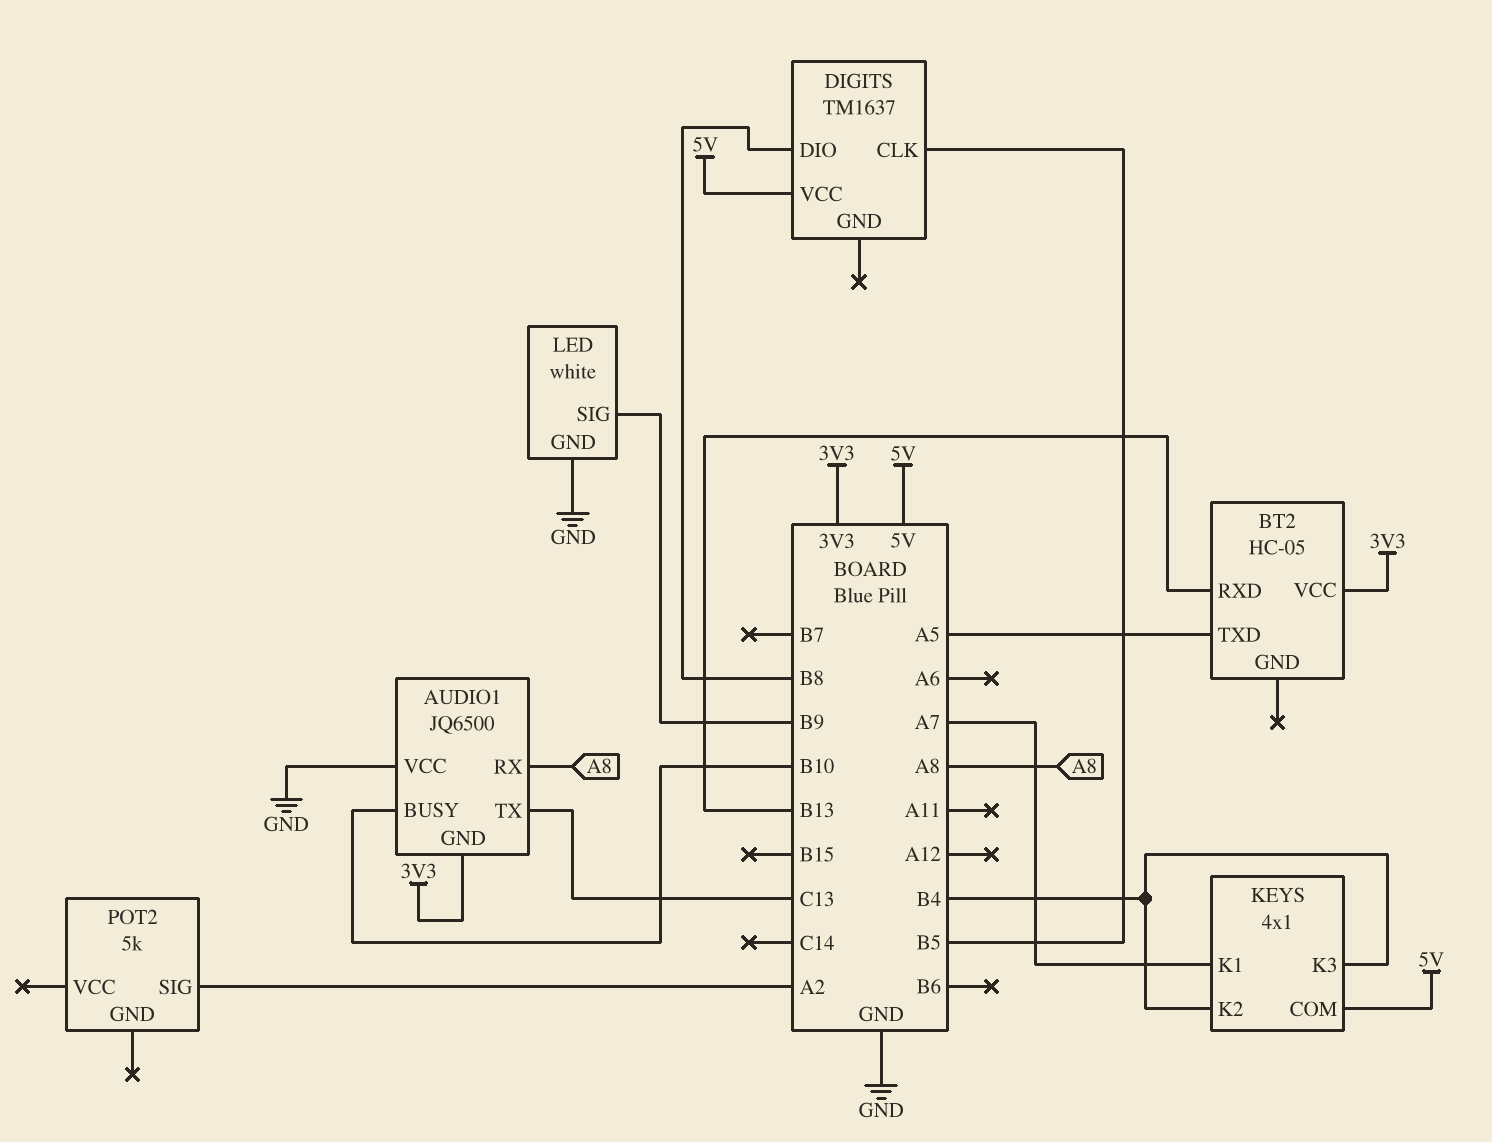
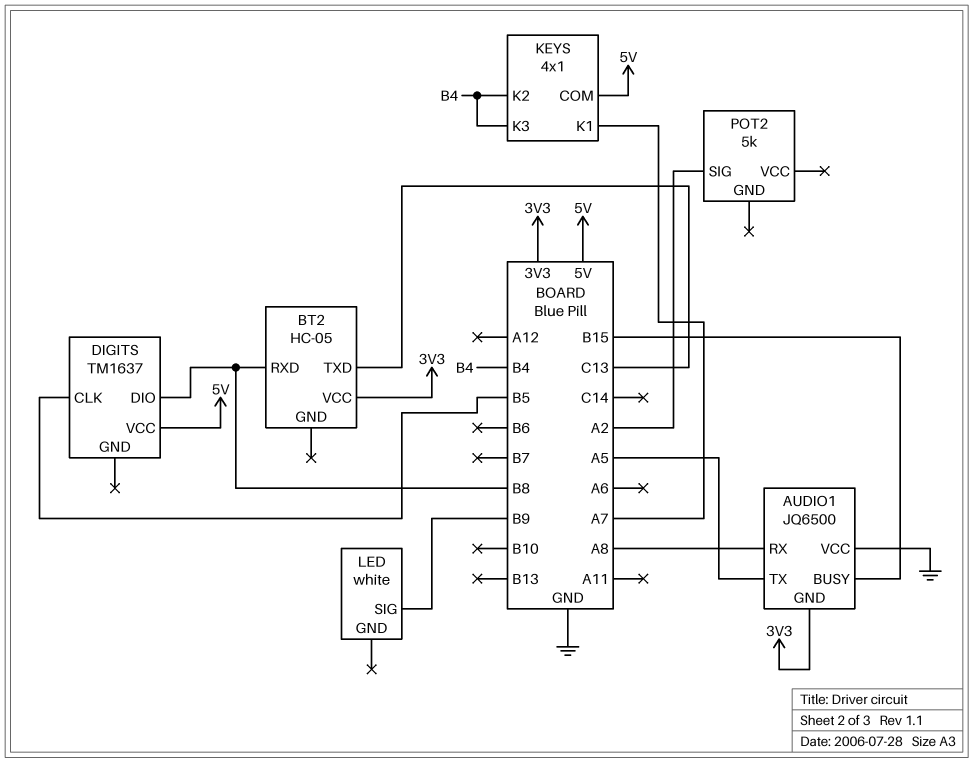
AUDIO1 pin BUSY: B10 -> B15
AUDIO1 pin TX: C13 -> A5
BT2 pin RXD: B13 -> B8
BT2 pin TXD: A5 -> C13
LED pin GND: GND -> none

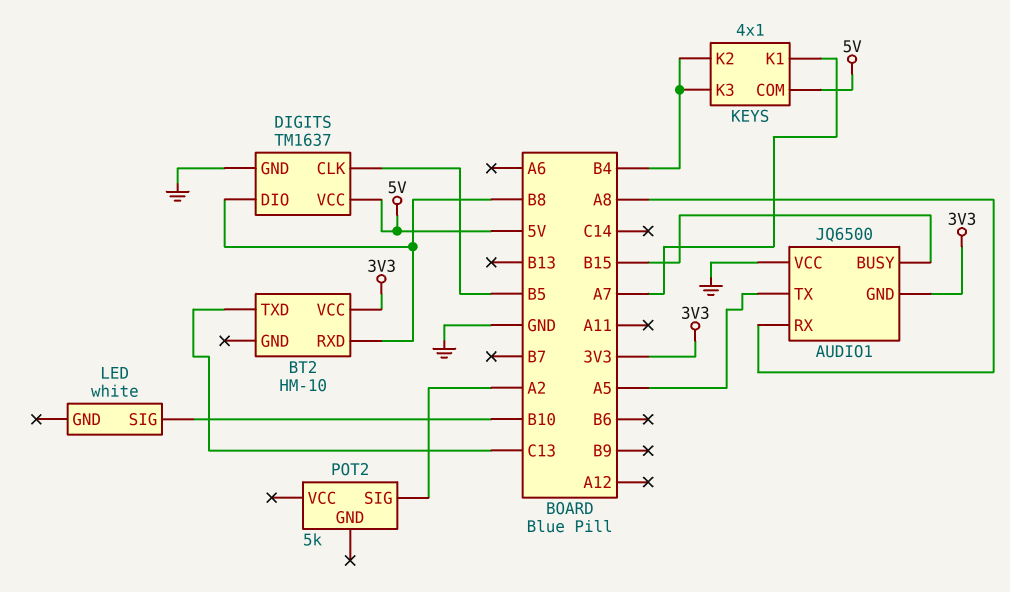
BT2: HC-05 -> HM-10
DIGITS pin GND: none -> GND
LED pin SIG: B9 -> B10

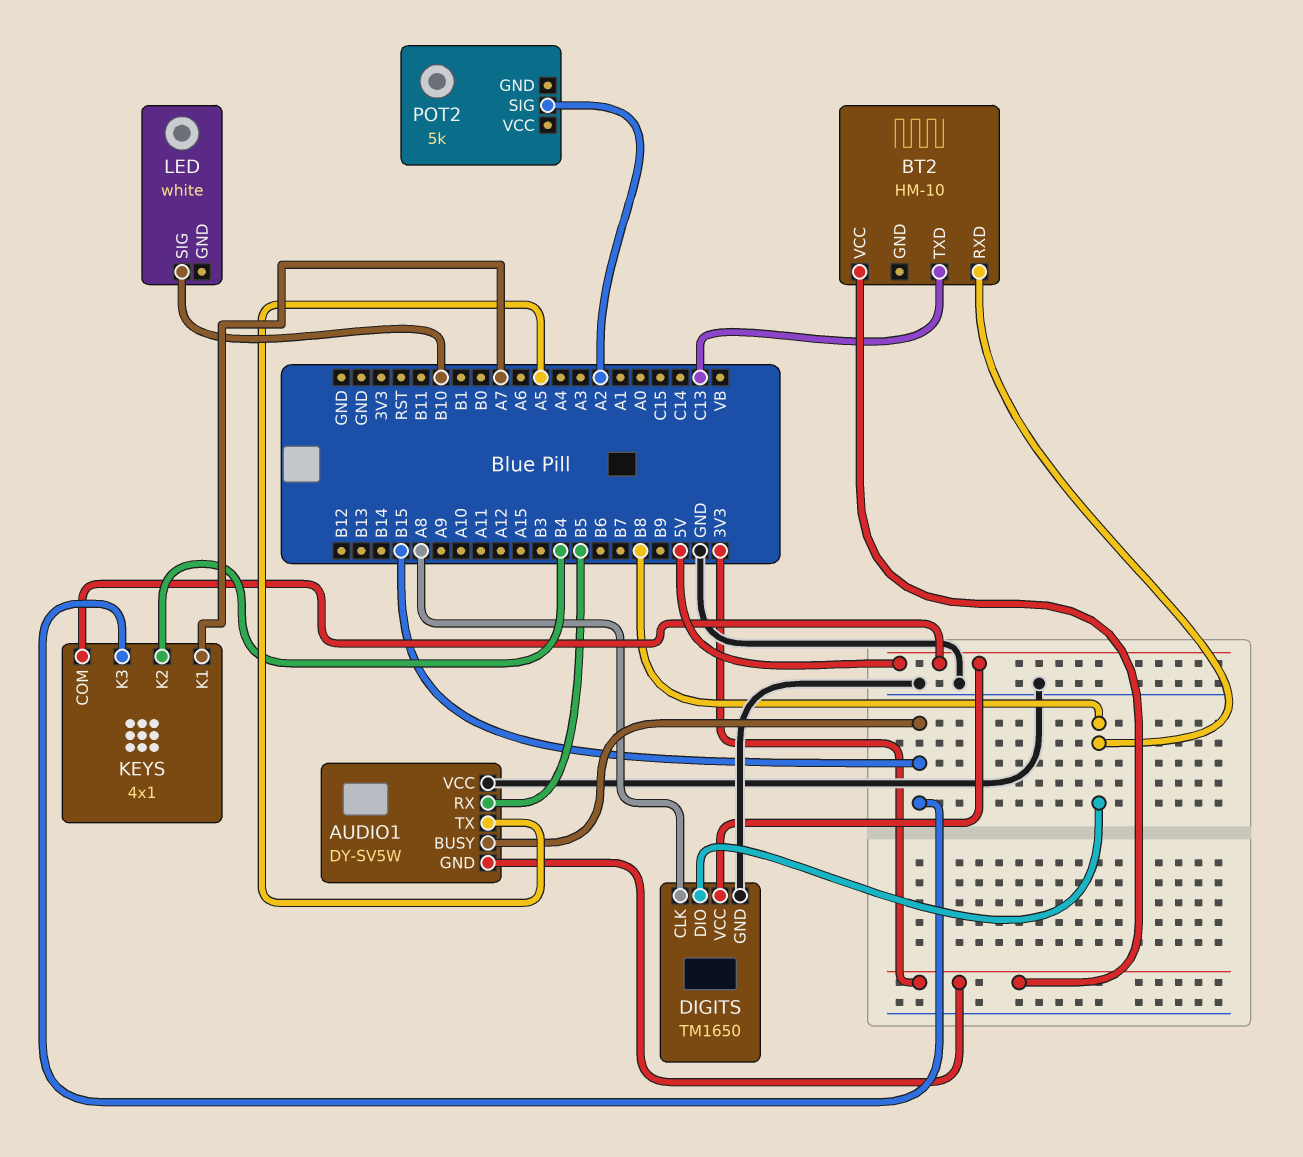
AUDIO1: JQ6500 -> DY-SV5W
AUDIO1 pin RX: A8 -> B5
DIGITS: TM1637 -> TM1650
DIGITS pin CLK: B5 -> A8
KEYS pin K3: B4 -> B15

